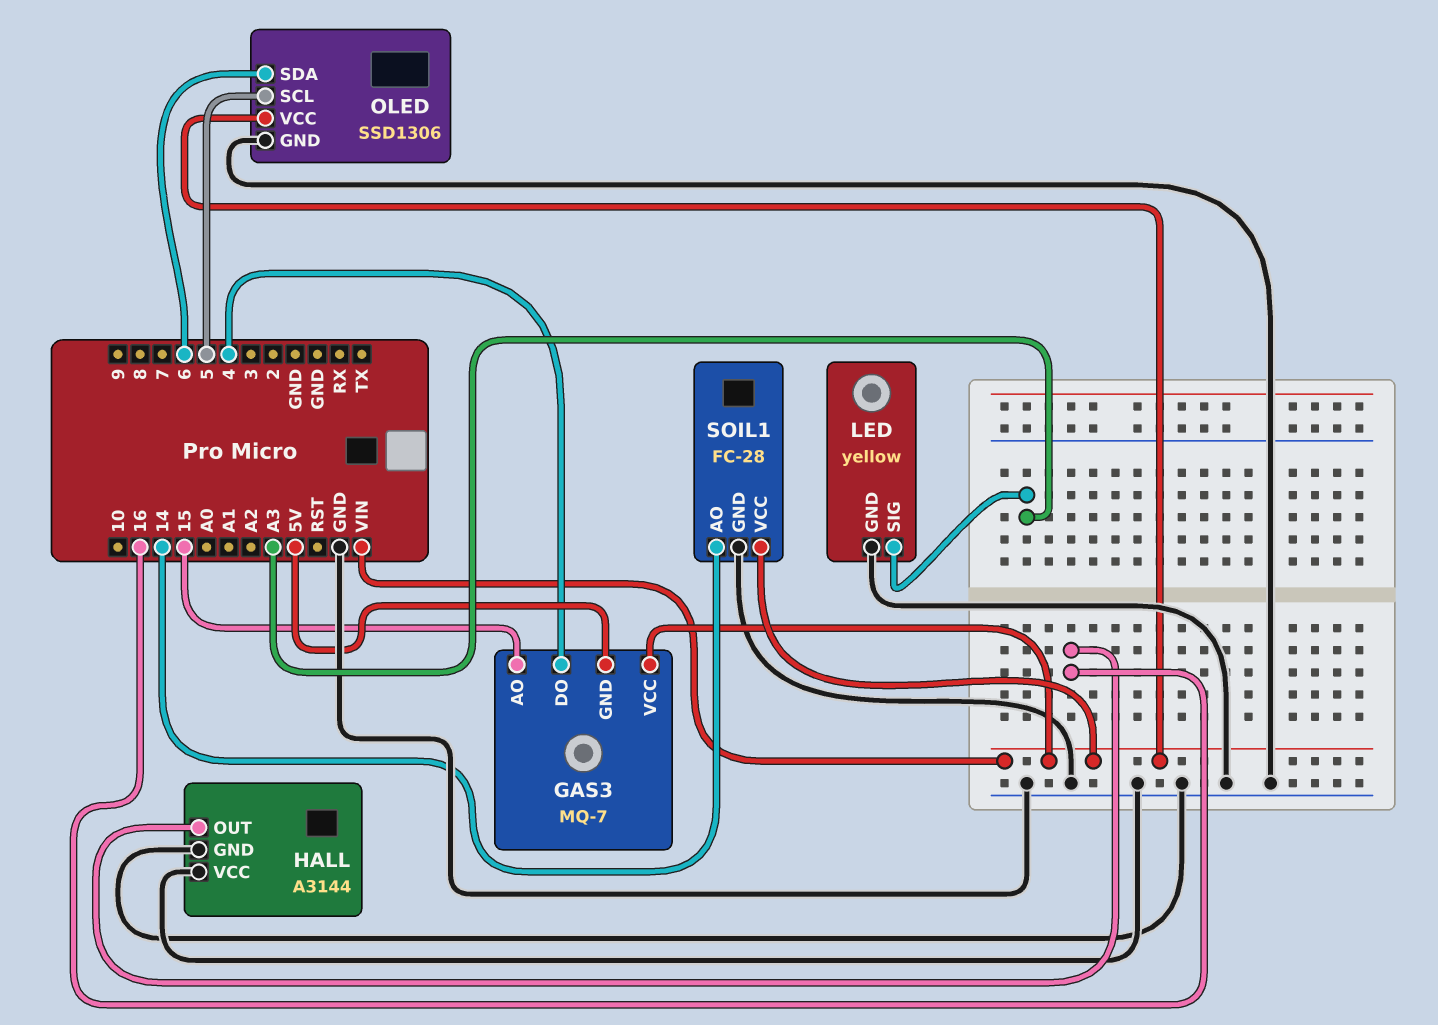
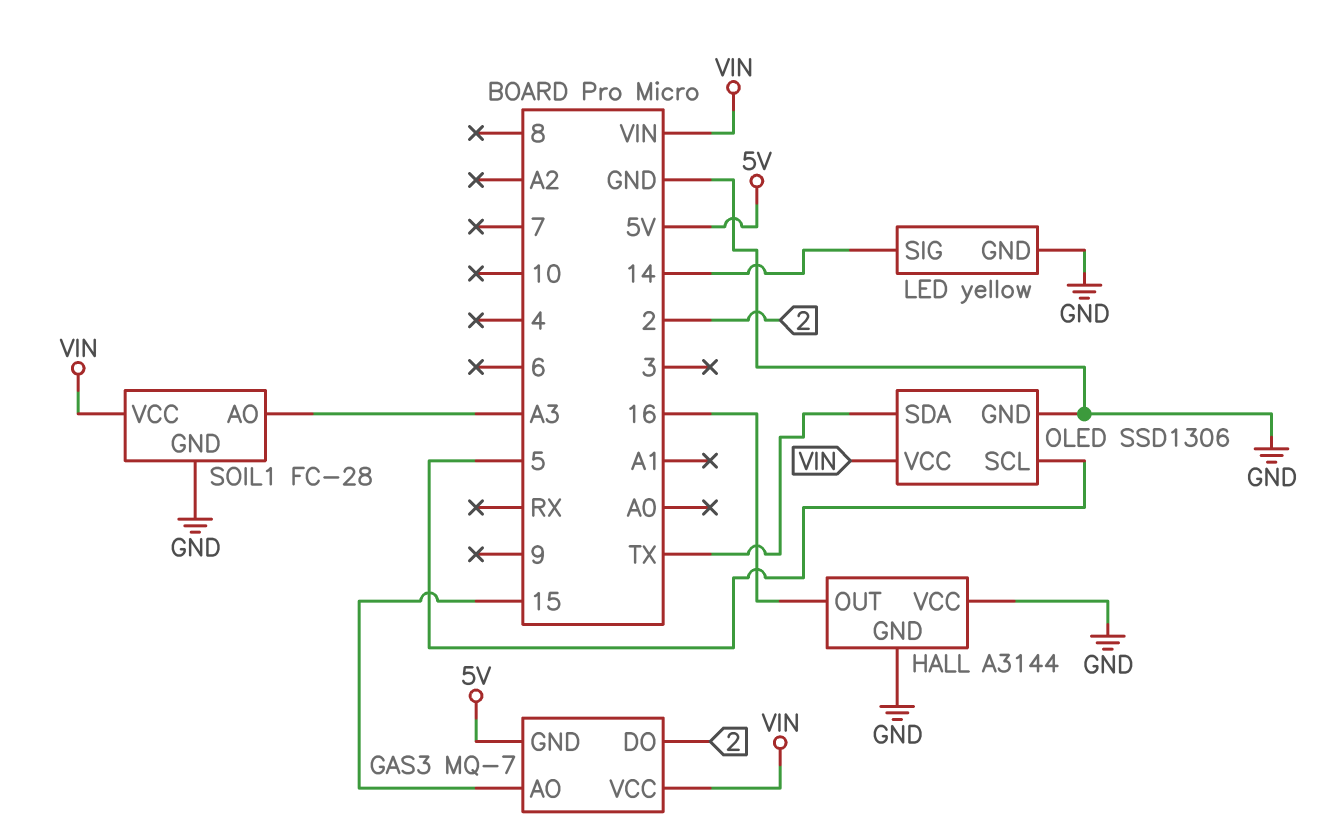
GAS3 pin DO: 4 -> 2
LED pin SIG: A3 -> 14
OLED pin SDA: 6 -> TX
SOIL1 pin AO: 14 -> A3

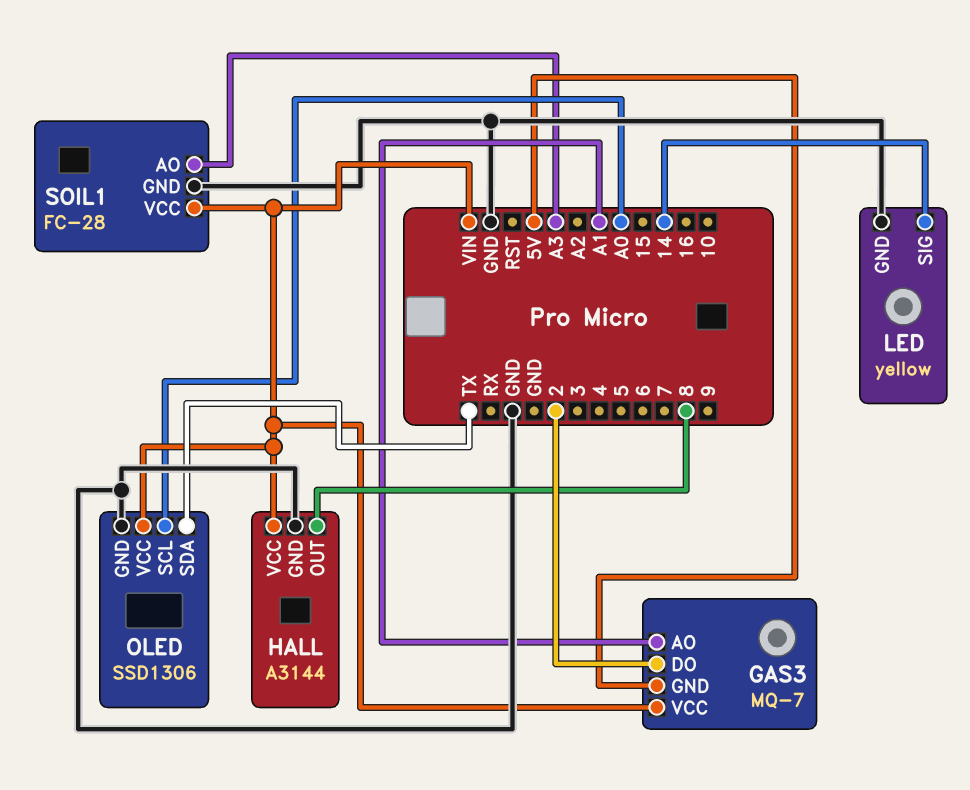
GAS3 pin AO: 15 -> A1
HALL pin OUT: 16 -> 8
HALL pin VCC: GND -> VIN
OLED pin SCL: 5 -> A0

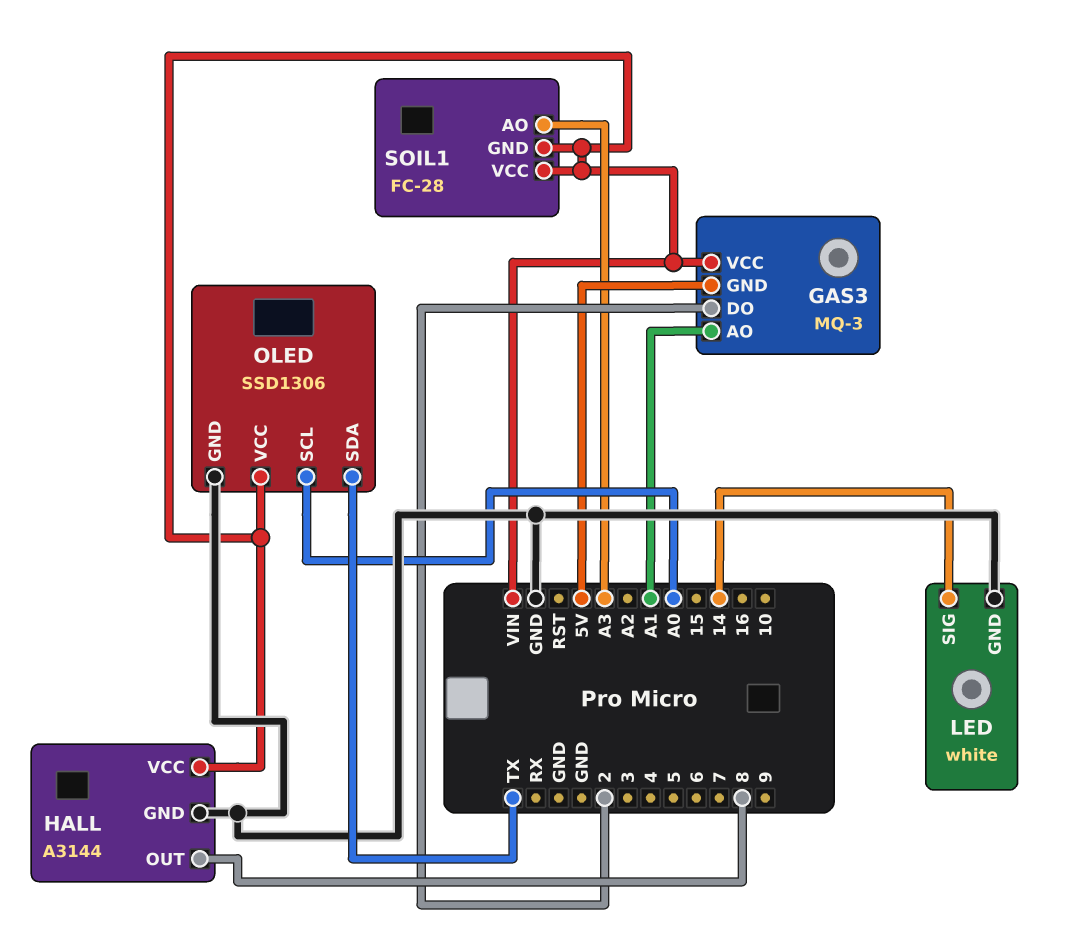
GAS3: MQ-7 -> MQ-3
LED: yellow -> white
SOIL1 pin GND: GND -> VIN

